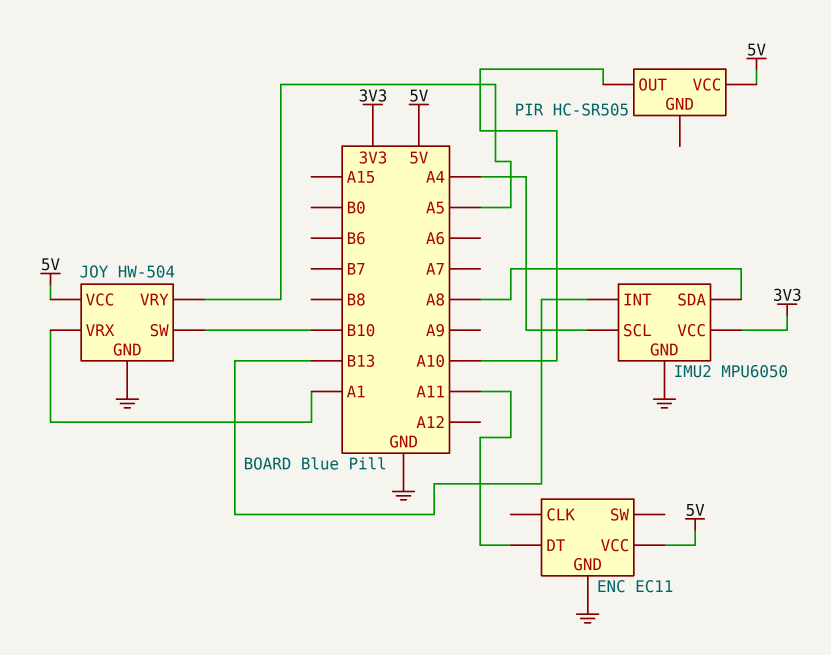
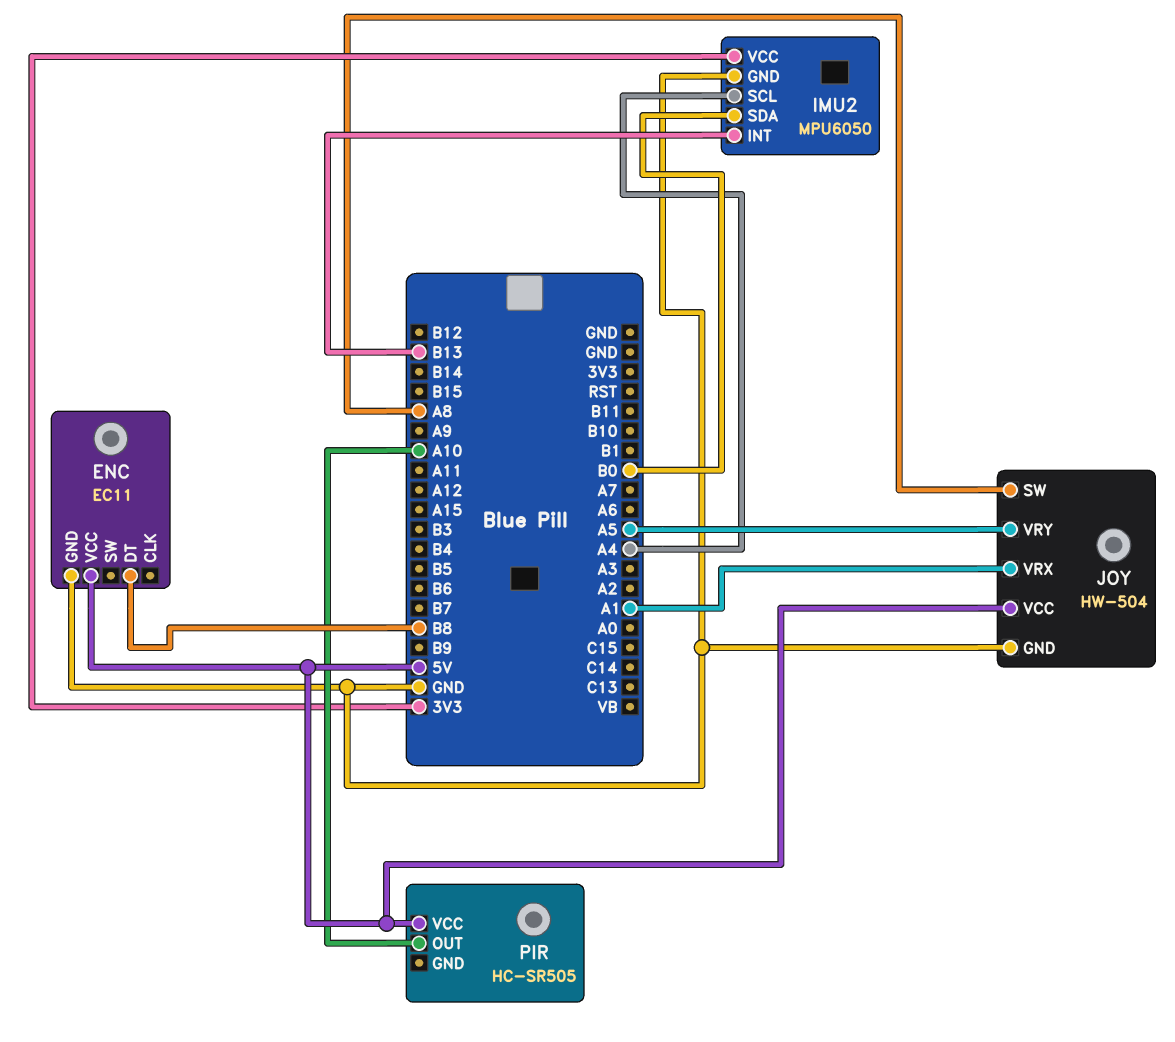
ENC pin DT: A11 -> B8
IMU2 pin SDA: A8 -> B0
JOY pin SW: B10 -> A8

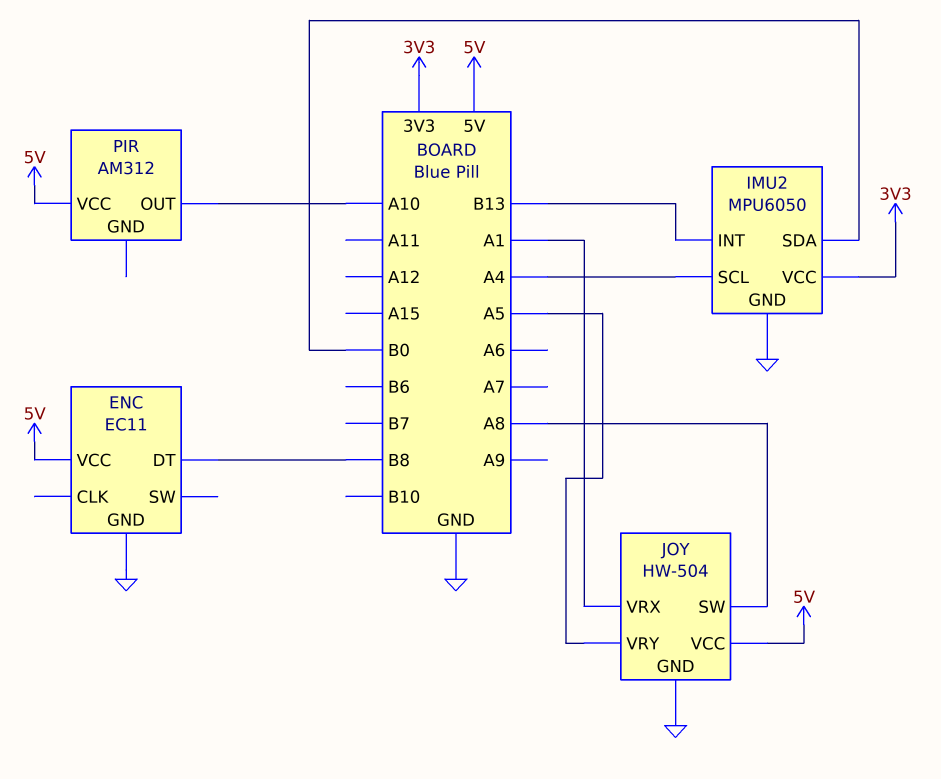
PIR: HC-SR505 -> AM312

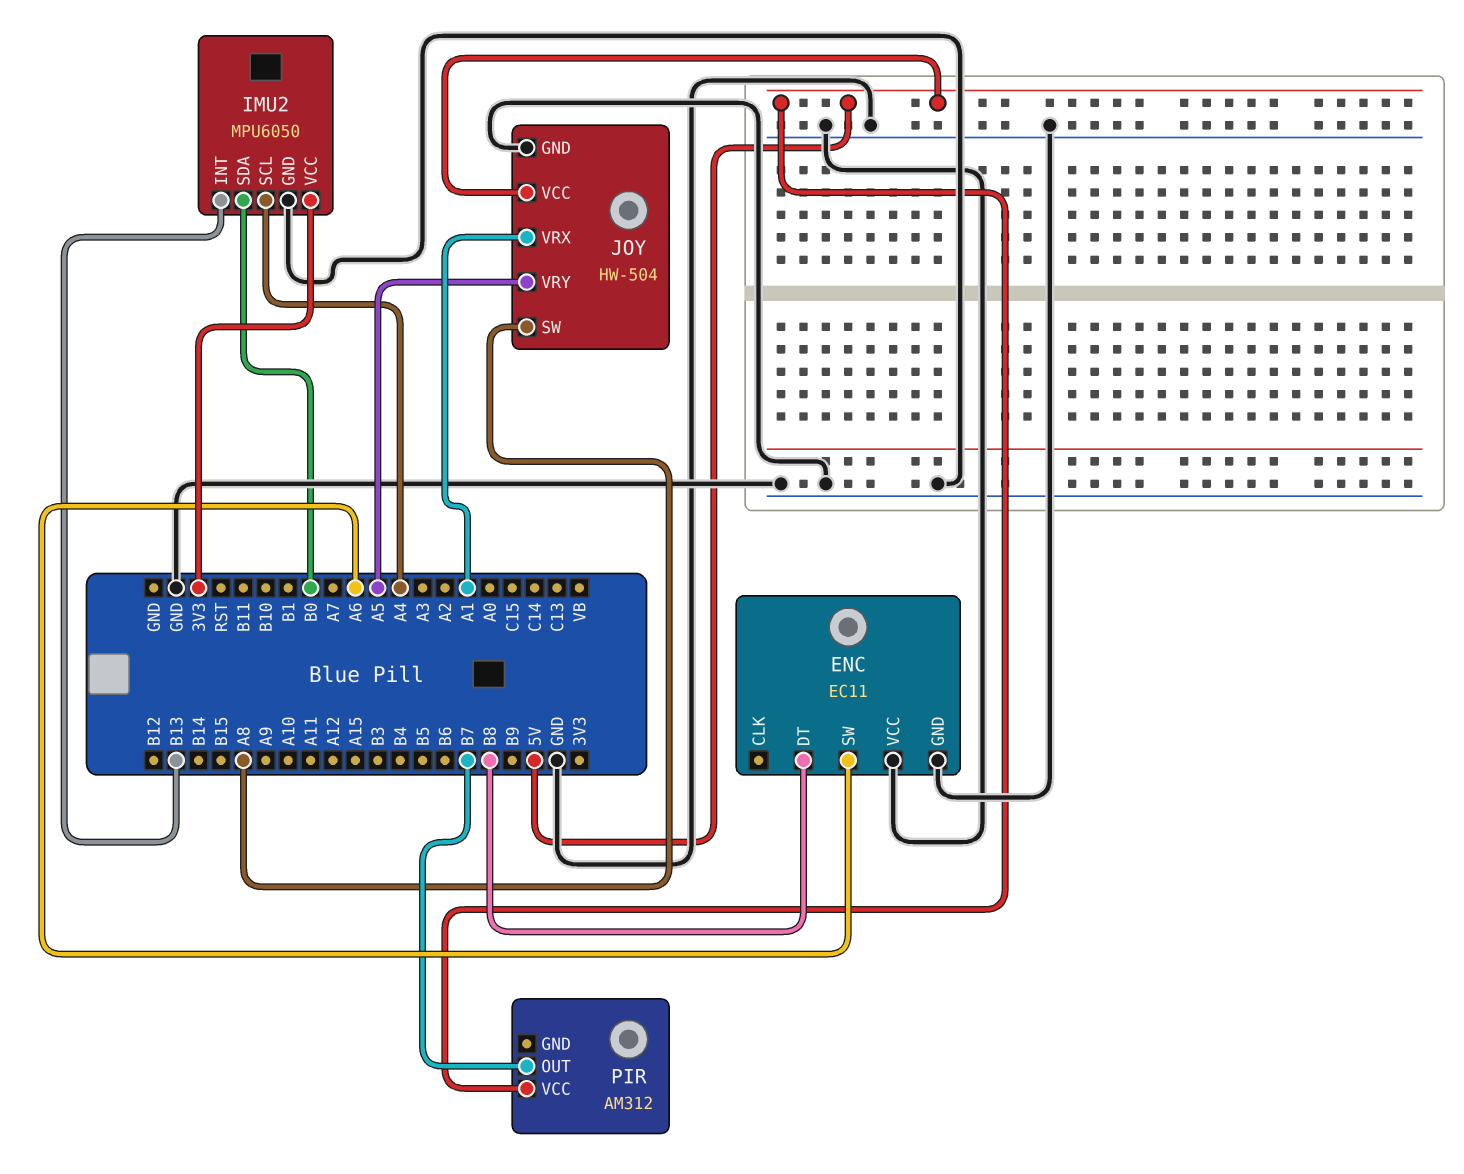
ENC pin SW: none -> A6
ENC pin VCC: 5V -> GND
PIR pin OUT: A10 -> B7

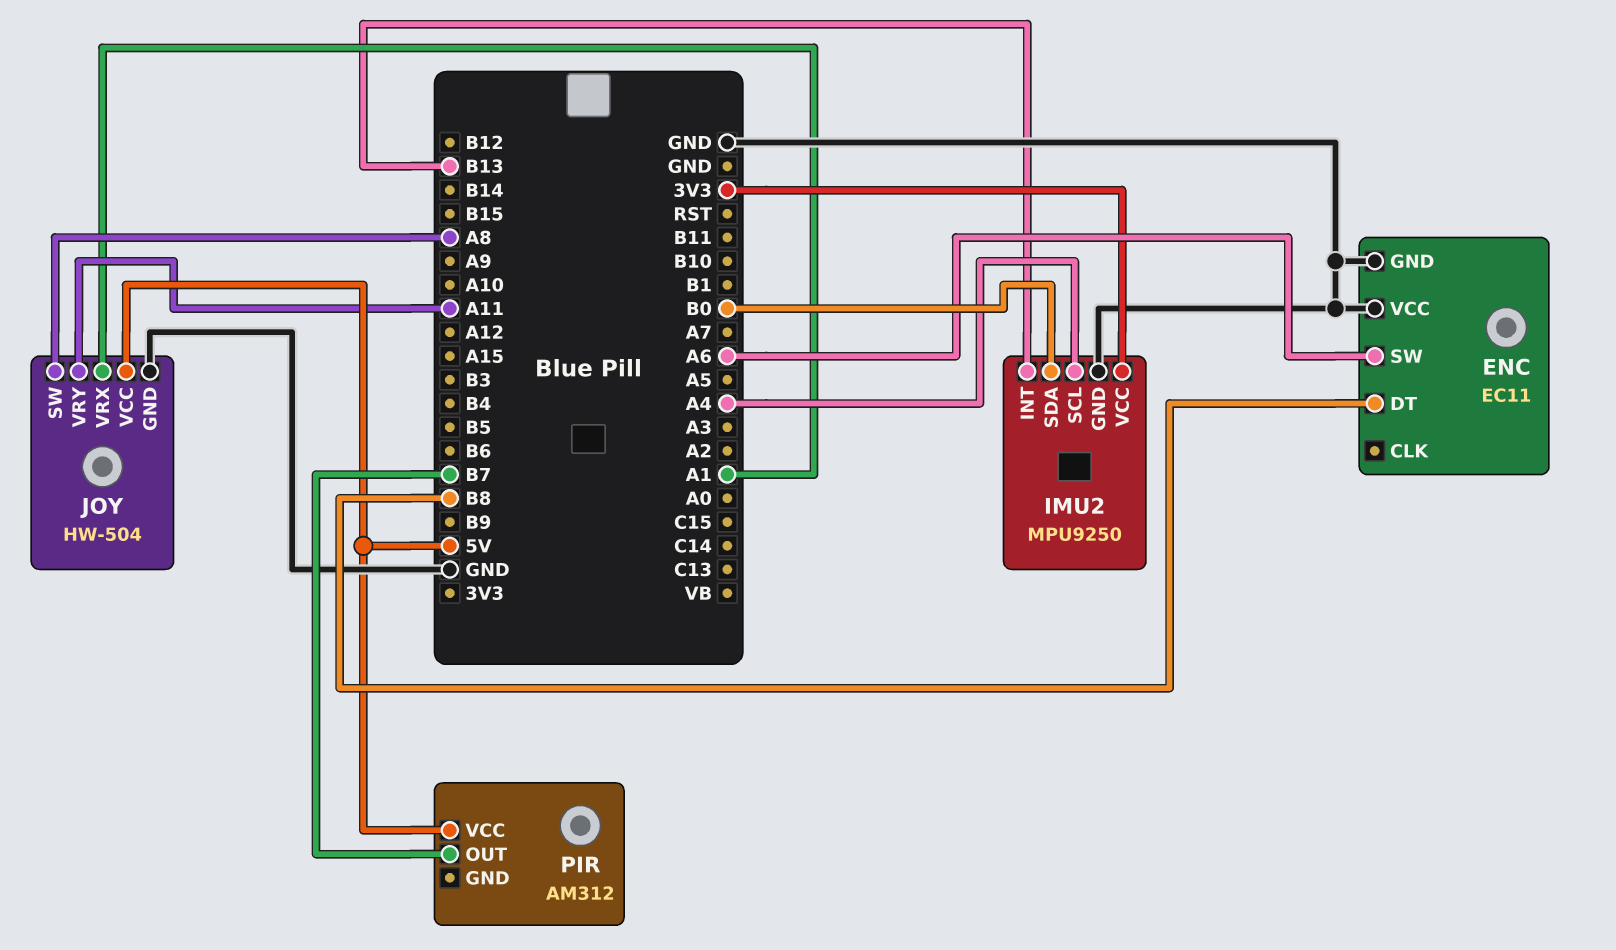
IMU2: MPU6050 -> MPU9250
JOY pin VRY: A5 -> A11

